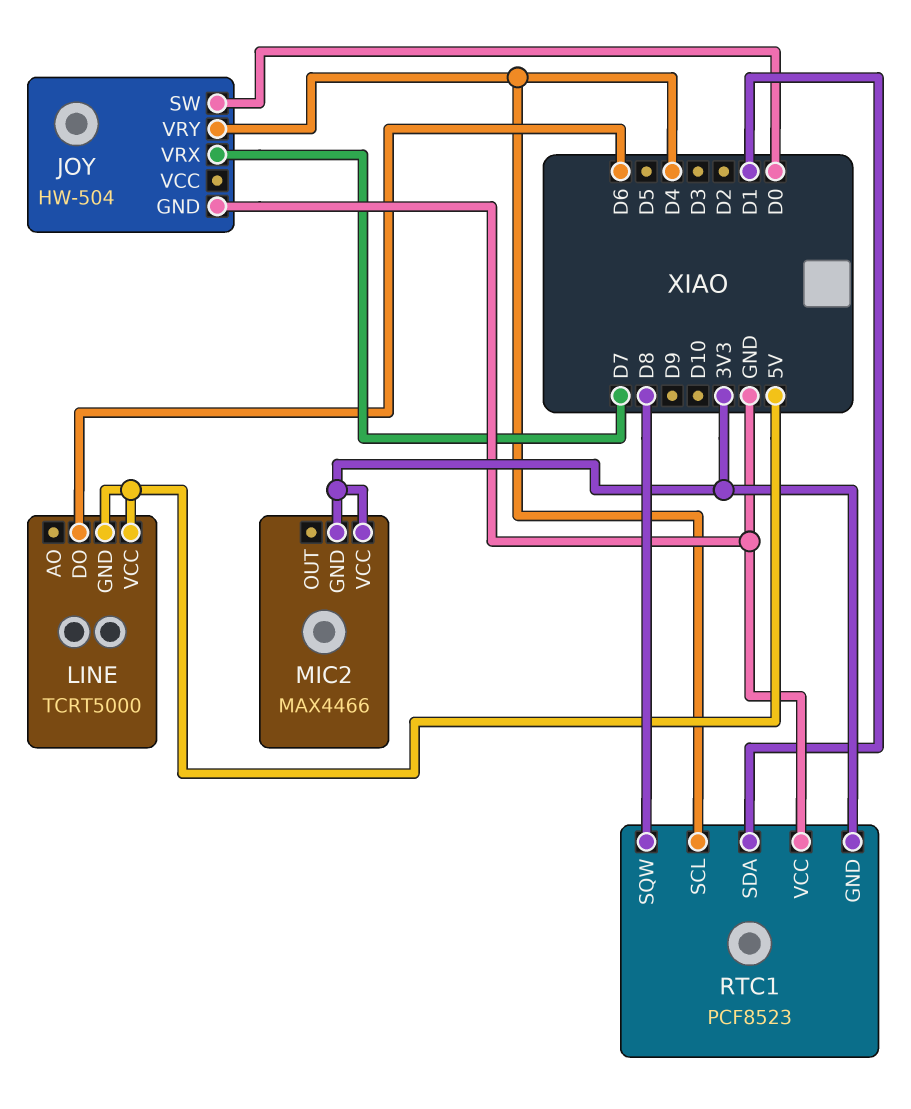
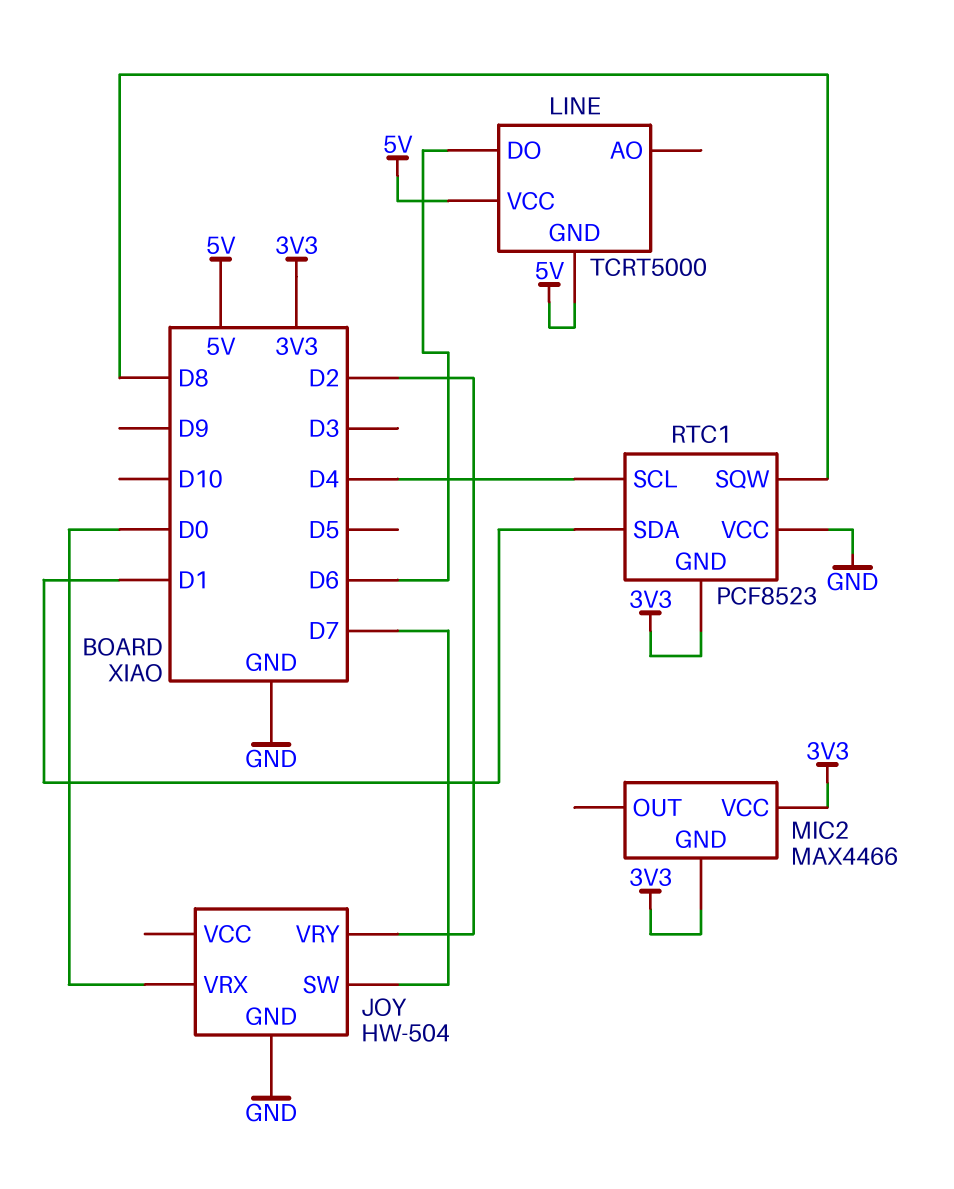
JOY pin SW: D0 -> D7
JOY pin VRX: D7 -> D0
JOY pin VRY: D4 -> D2

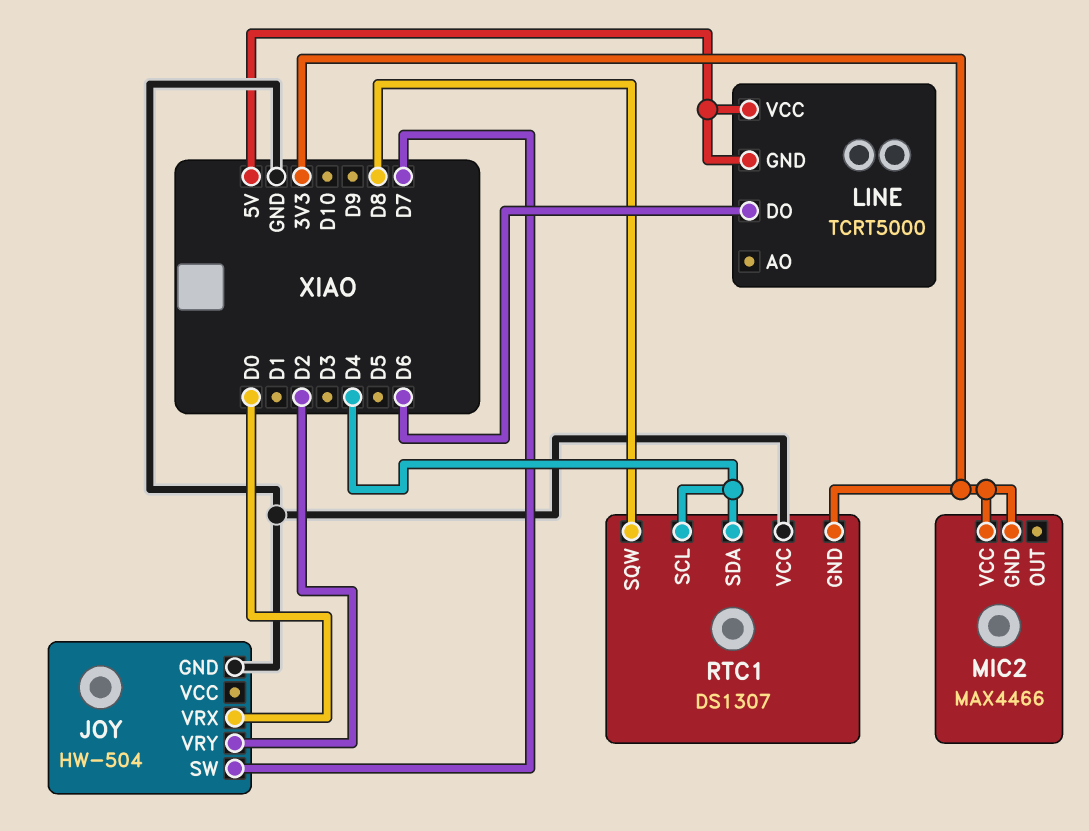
RTC1: PCF8523 -> DS1307
RTC1 pin SDA: D1 -> D4

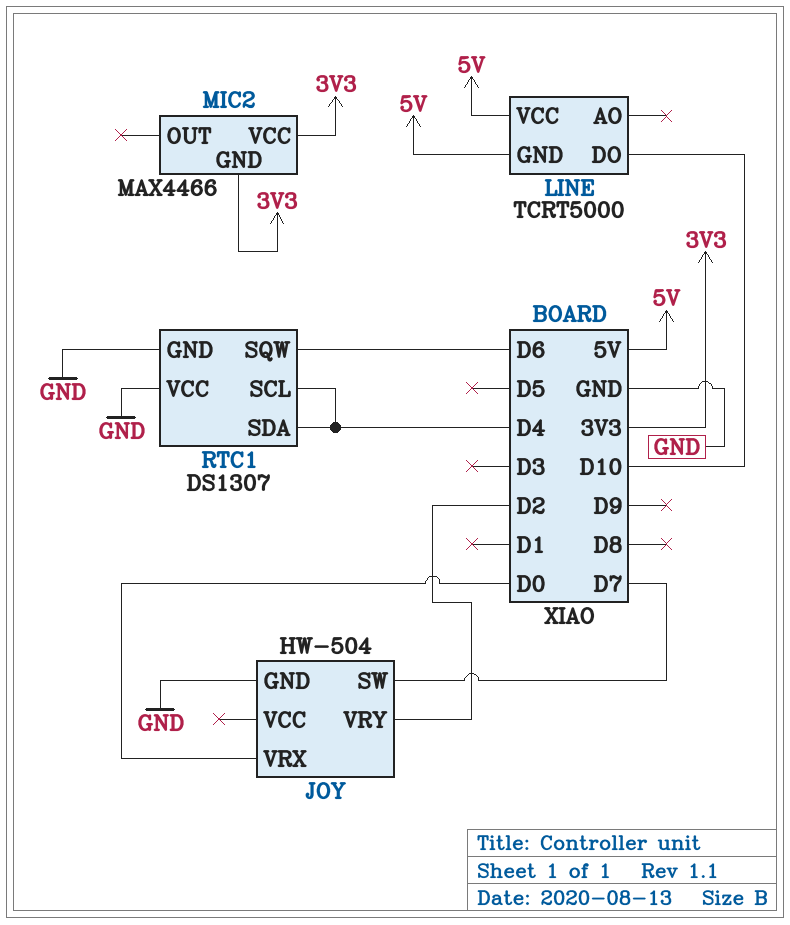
LINE pin DO: D6 -> D10
RTC1 pin GND: 3V3 -> GND
RTC1 pin SQW: D8 -> D6

